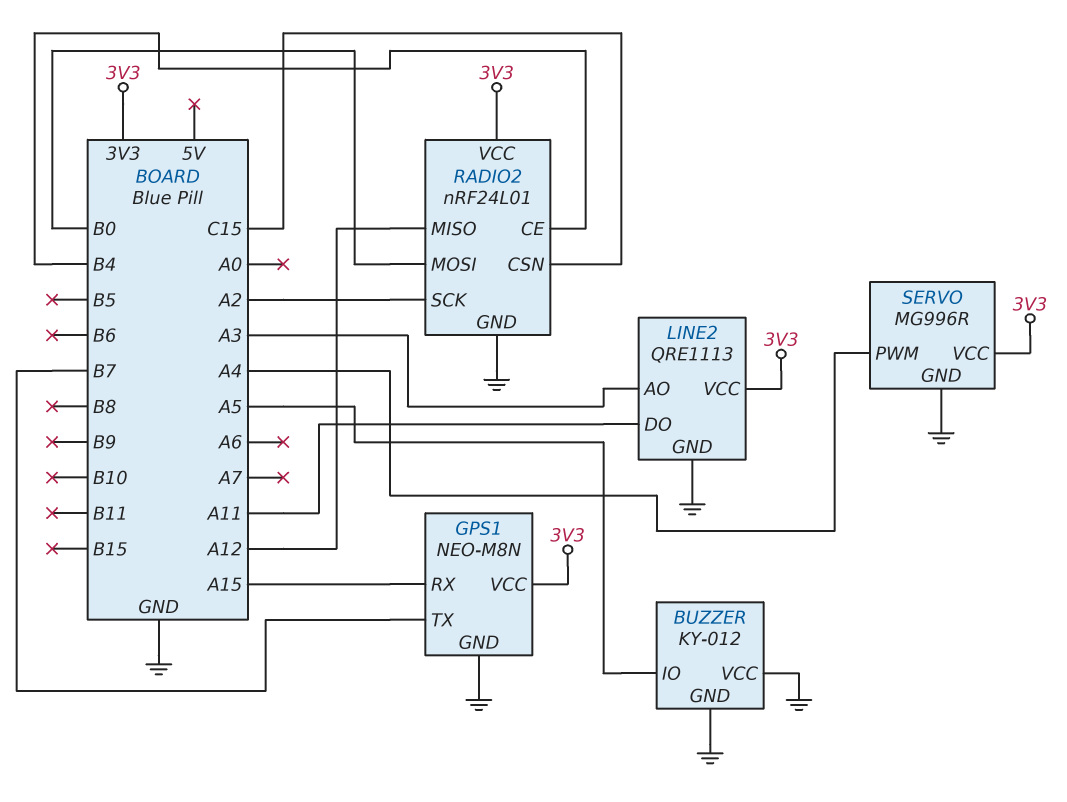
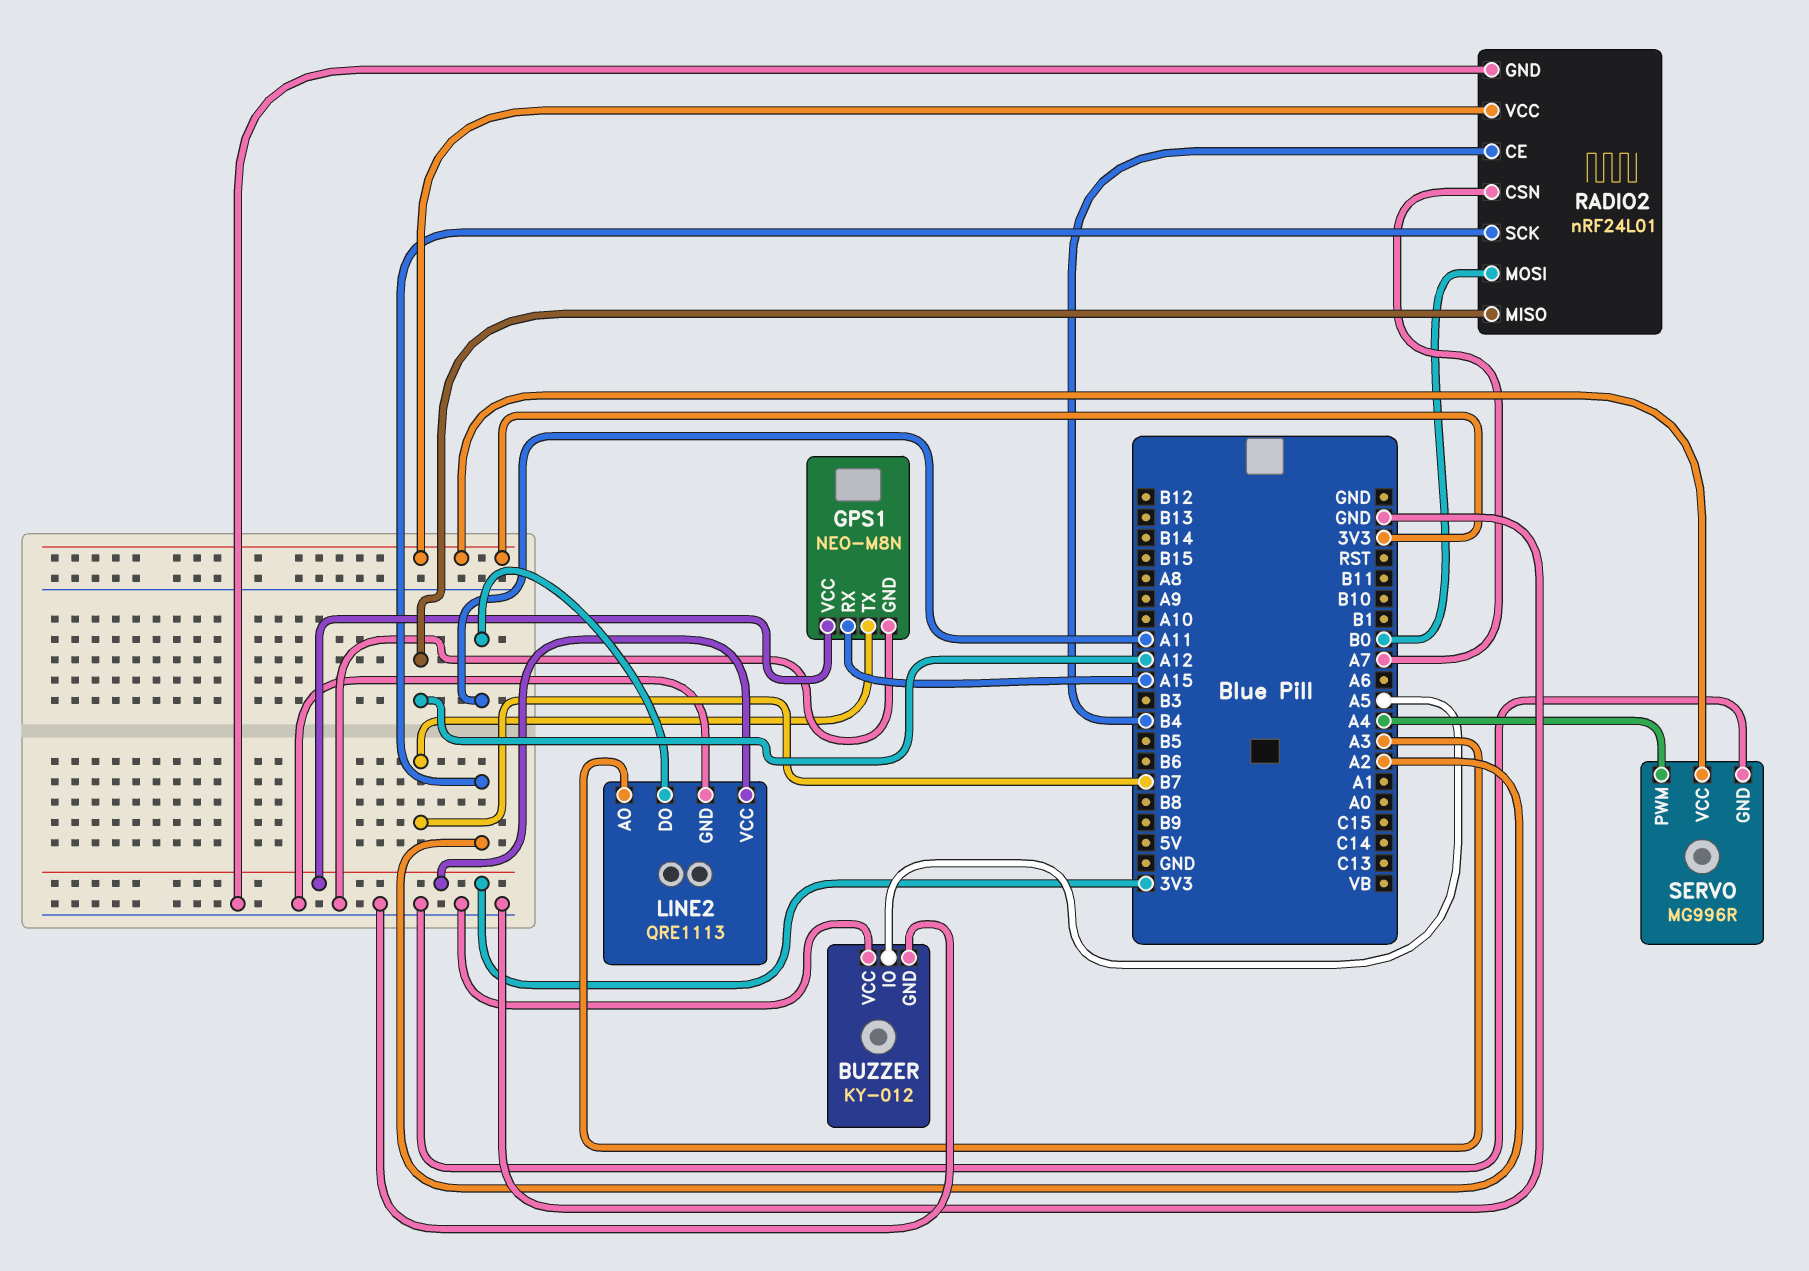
RADIO2 pin CSN: C15 -> A7

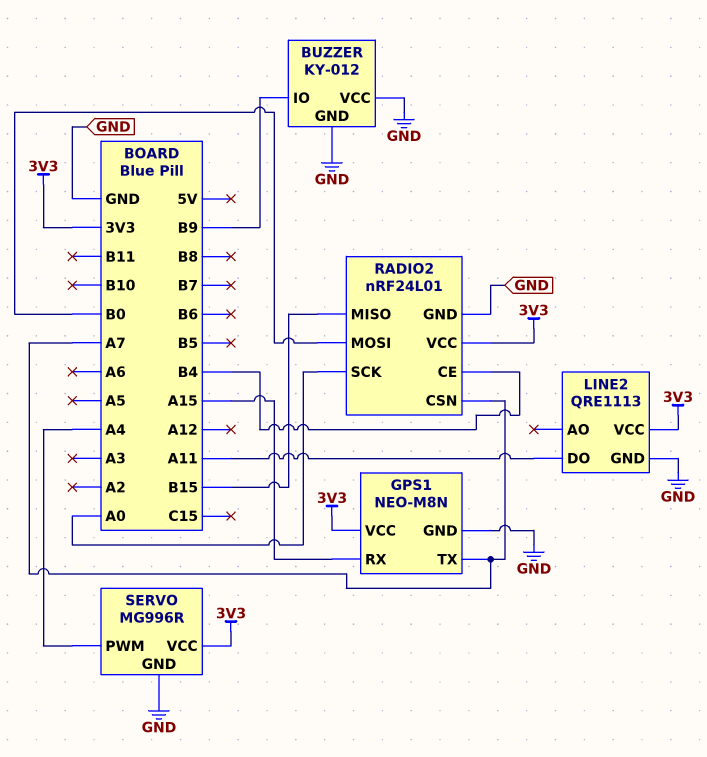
BUZZER pin IO: A5 -> B9
GPS1 pin TX: B7 -> A7
LINE2 pin AO: A3 -> none
RADIO2 pin MISO: A12 -> B15
RADIO2 pin SCK: A2 -> A0

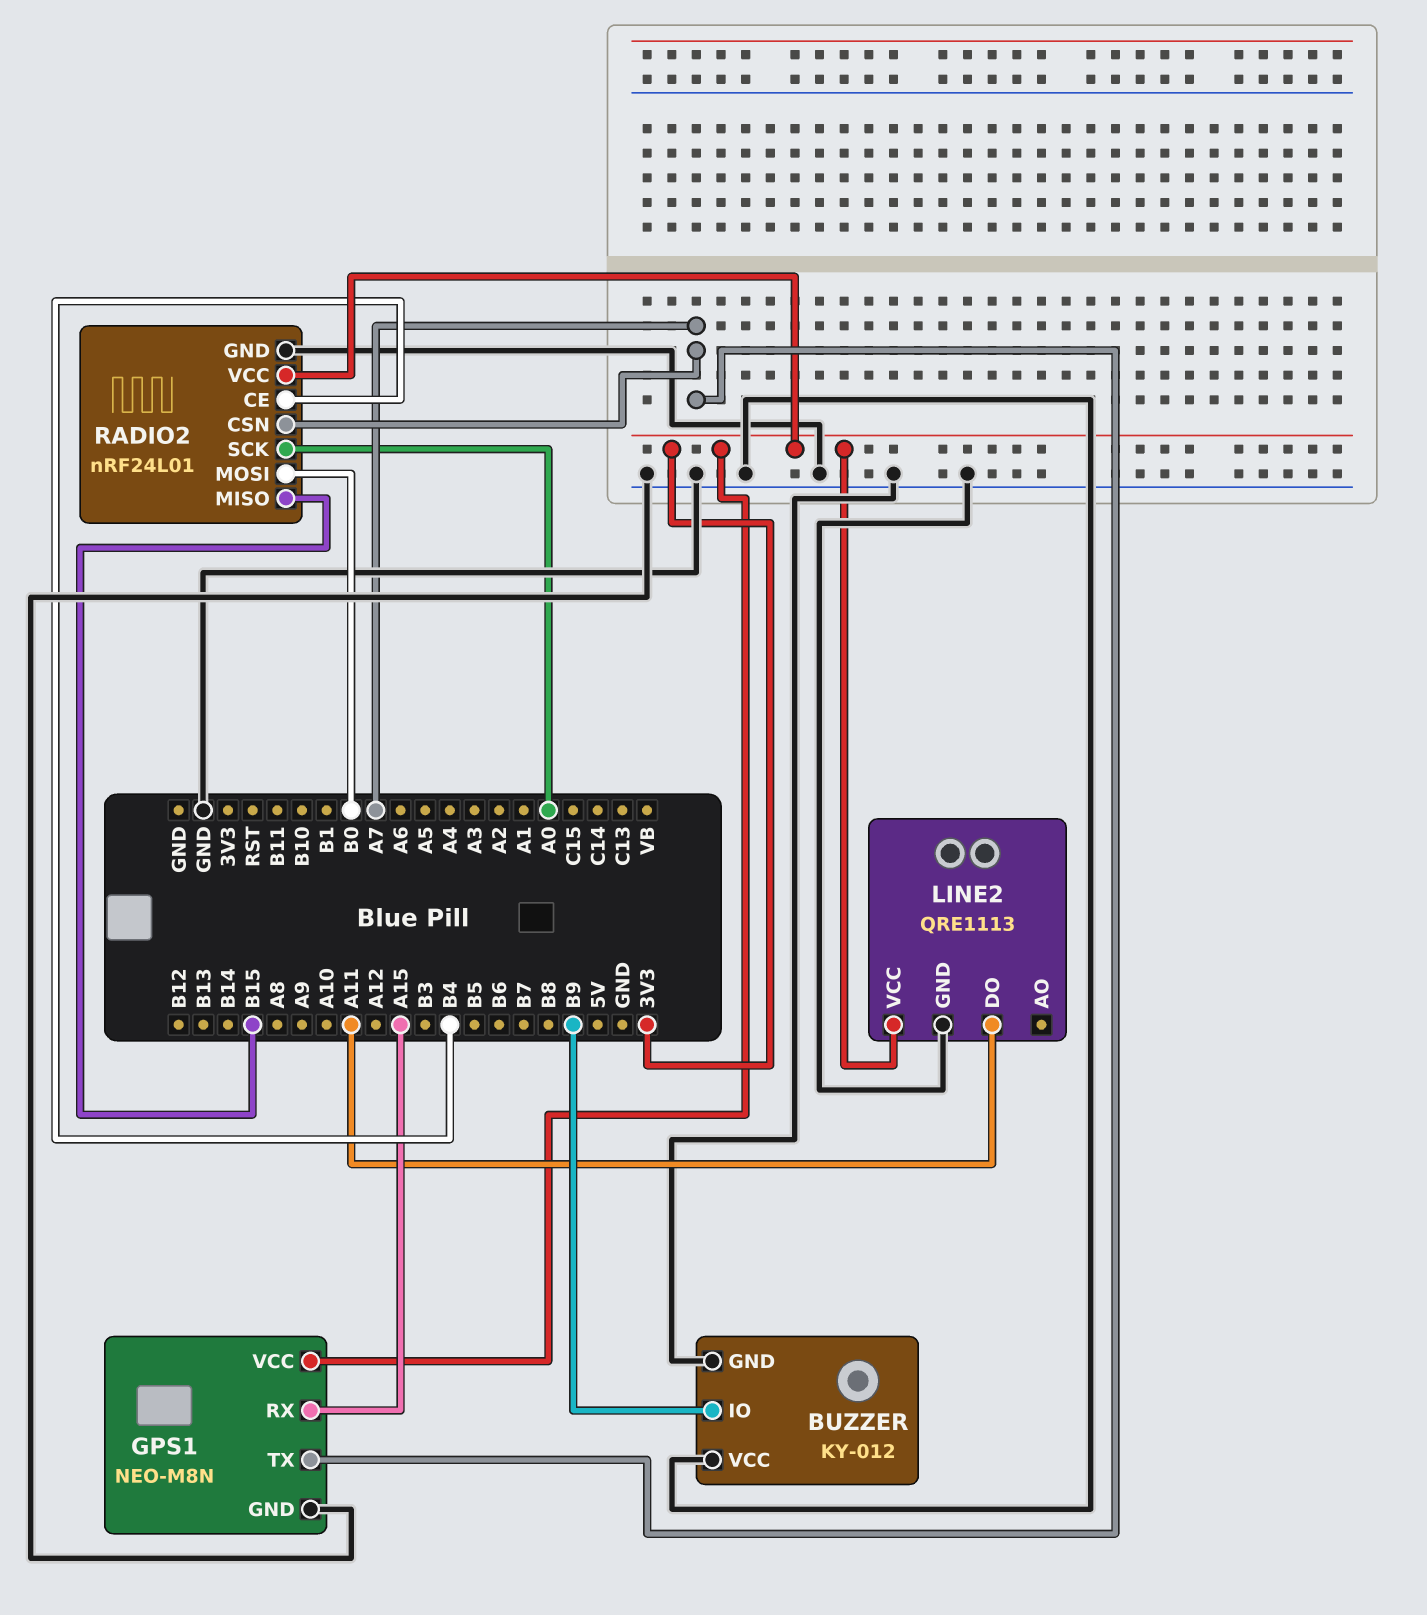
SERVO: MG996R -> none
SERVO pin GND: GND -> none
SERVO pin PWM: A4 -> none
SERVO pin VCC: 3V3 -> none

